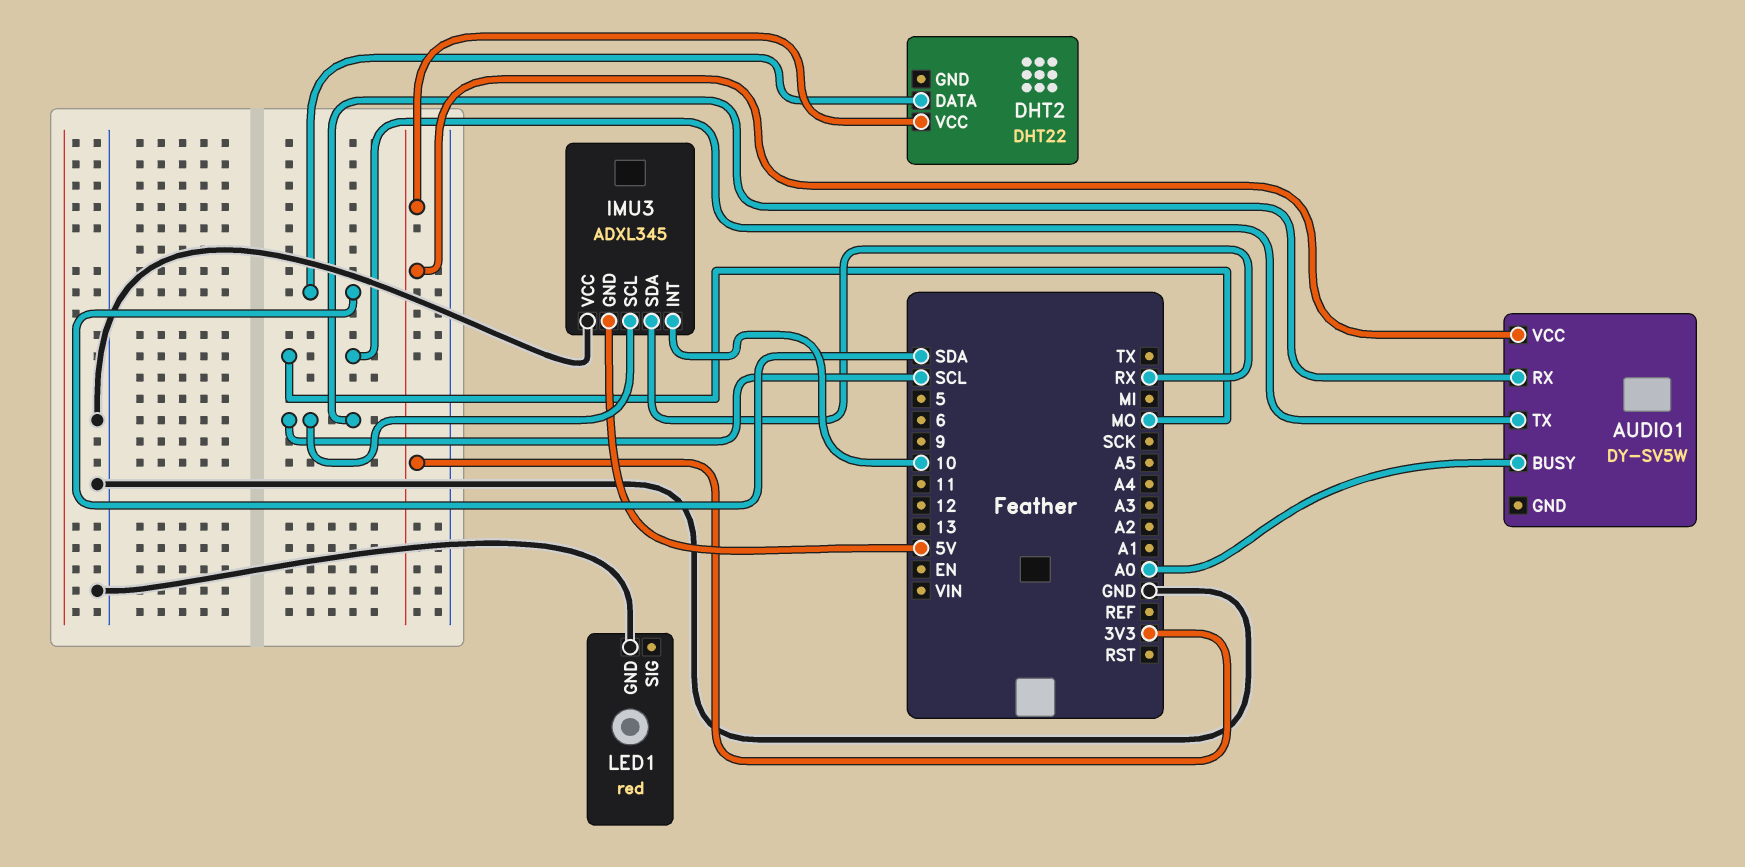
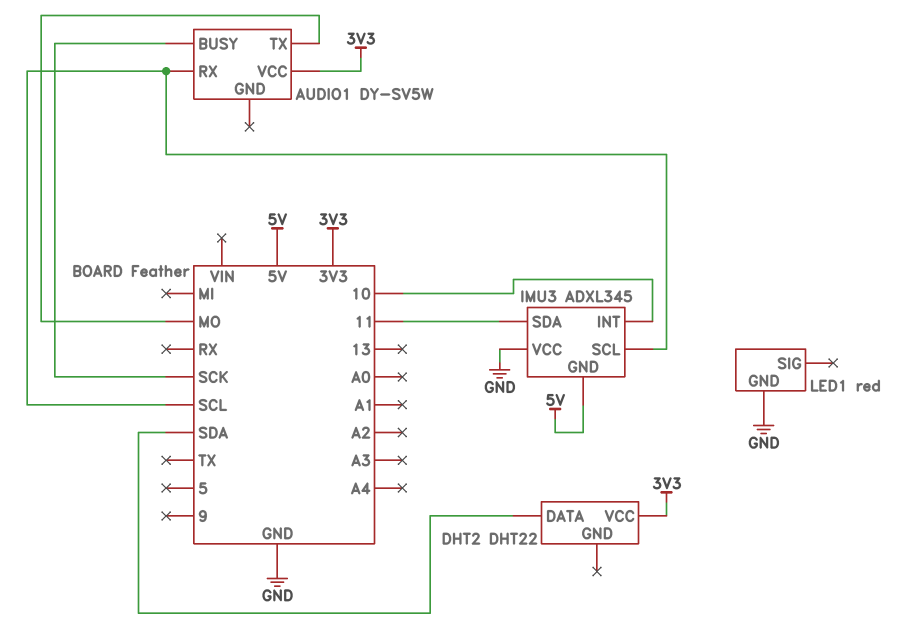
AUDIO1 pin BUSY: A0 -> SCK
IMU3 pin SDA: RX -> 11

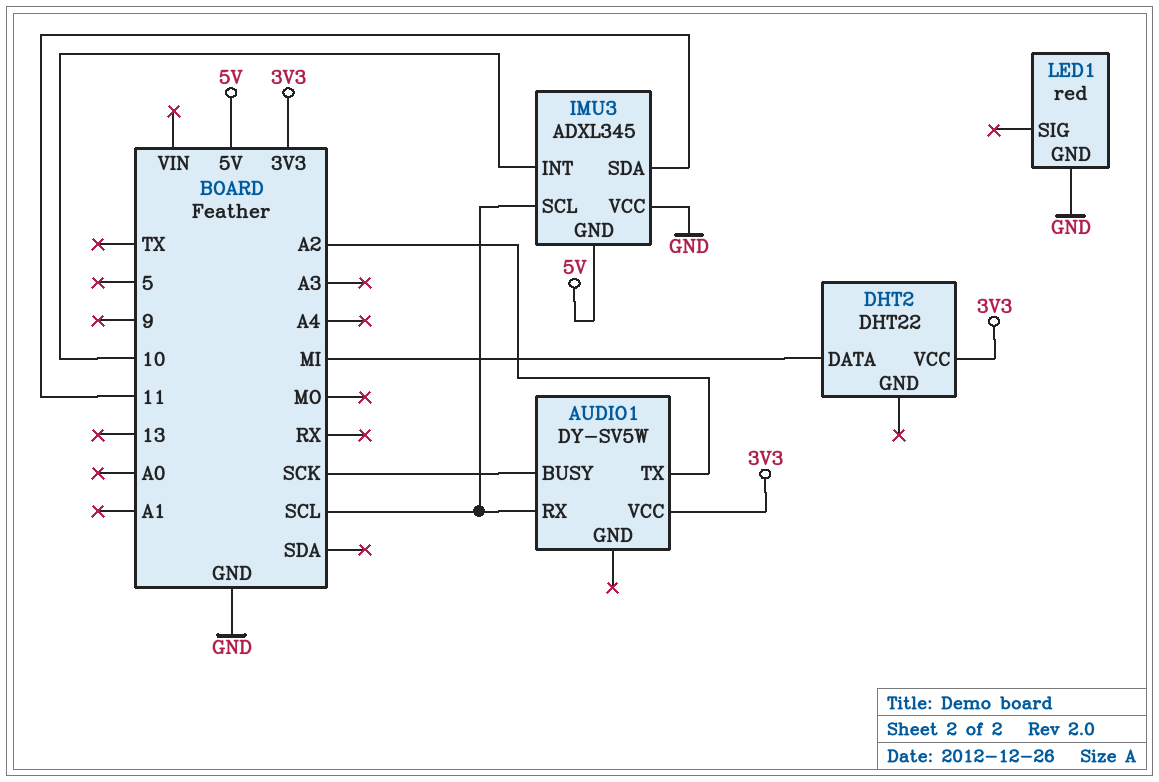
AUDIO1 pin TX: MO -> A2
DHT2 pin DATA: SDA -> MI

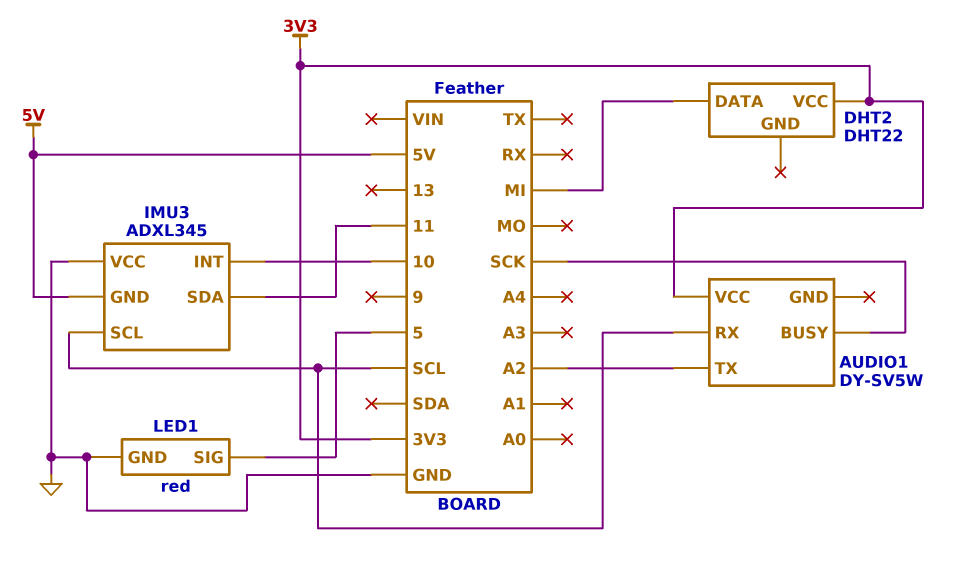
LED1 pin SIG: none -> 5

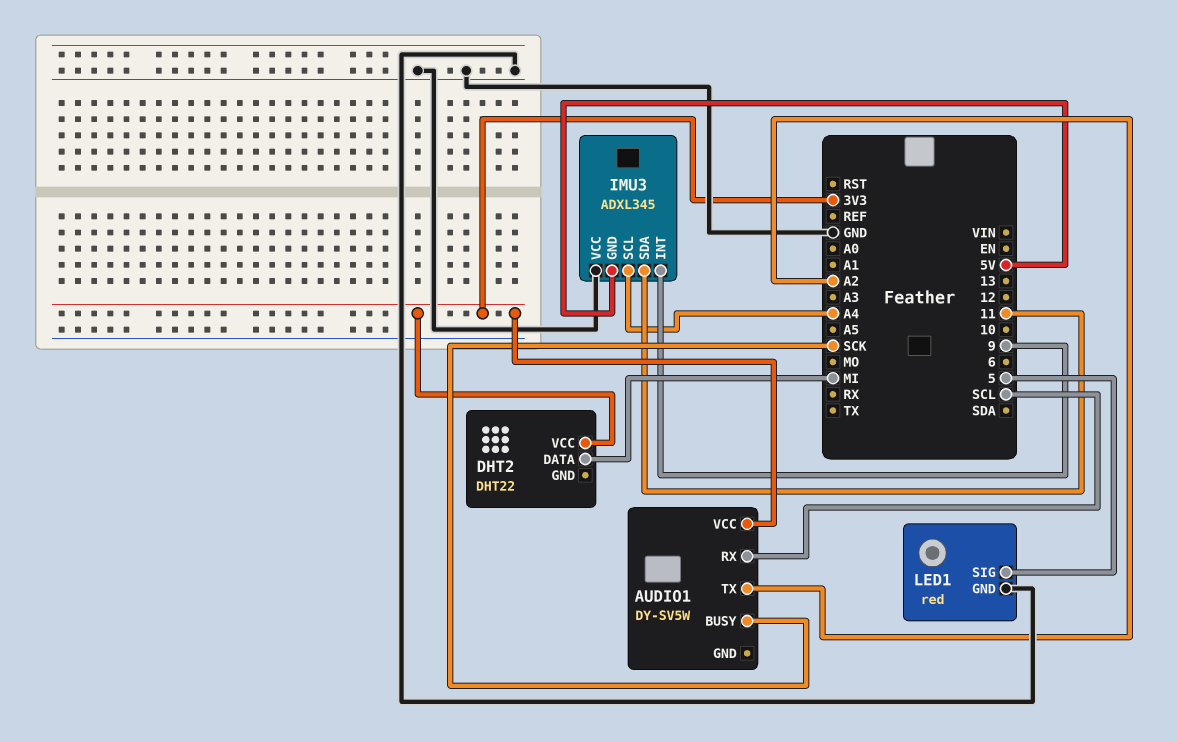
IMU3 pin INT: 10 -> 9
IMU3 pin SCL: SCL -> A4

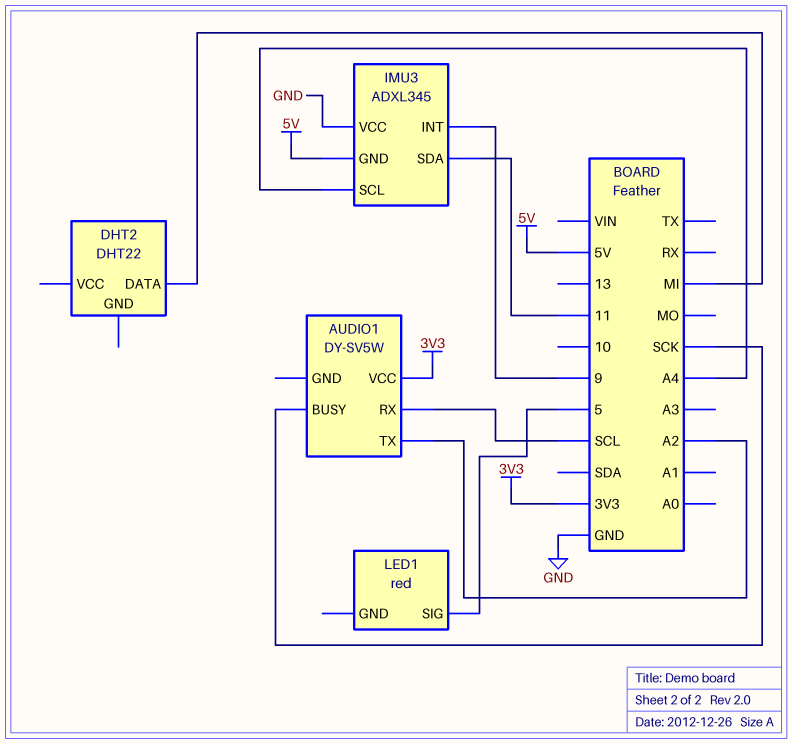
DHT2 pin VCC: 3V3 -> none
LED1 pin GND: GND -> none

